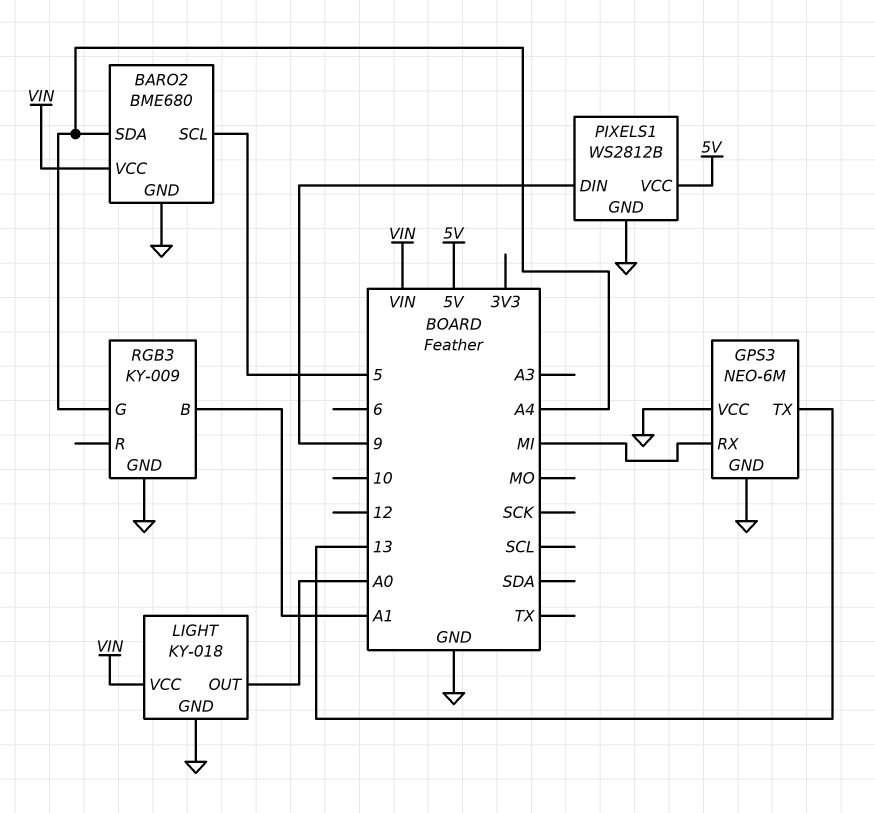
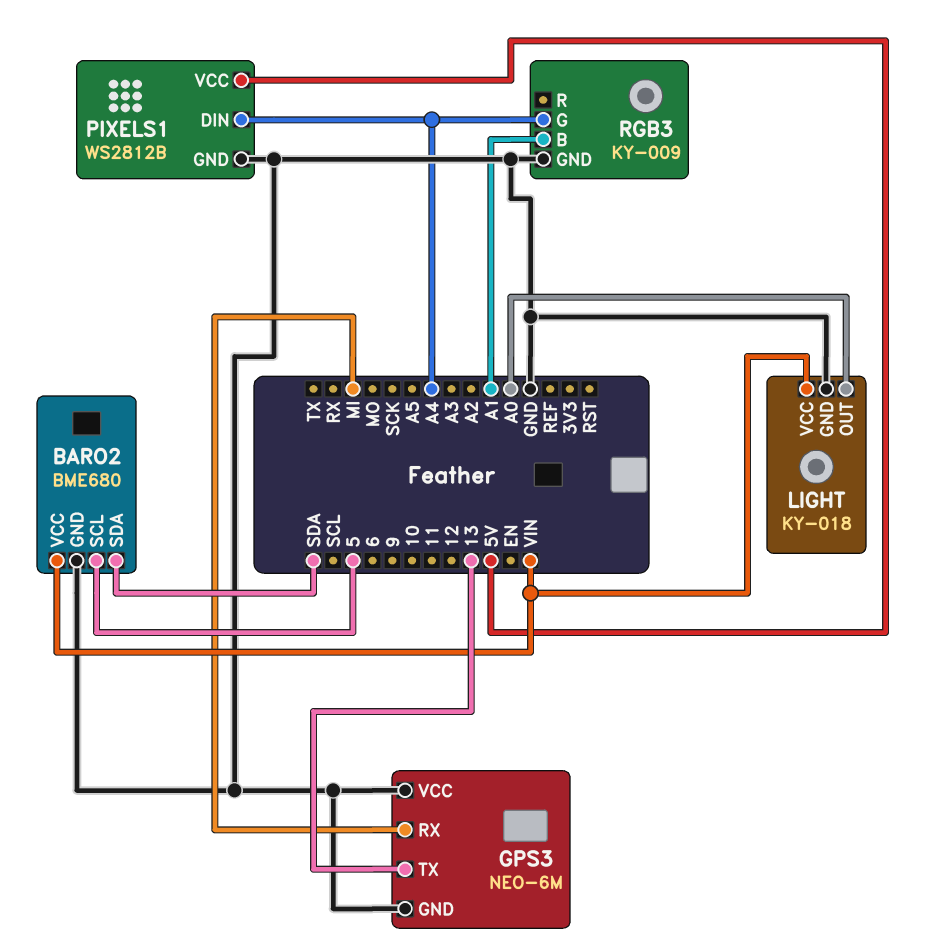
BARO2 pin SDA: A4 -> SDA
PIXELS1 pin DIN: 9 -> A4

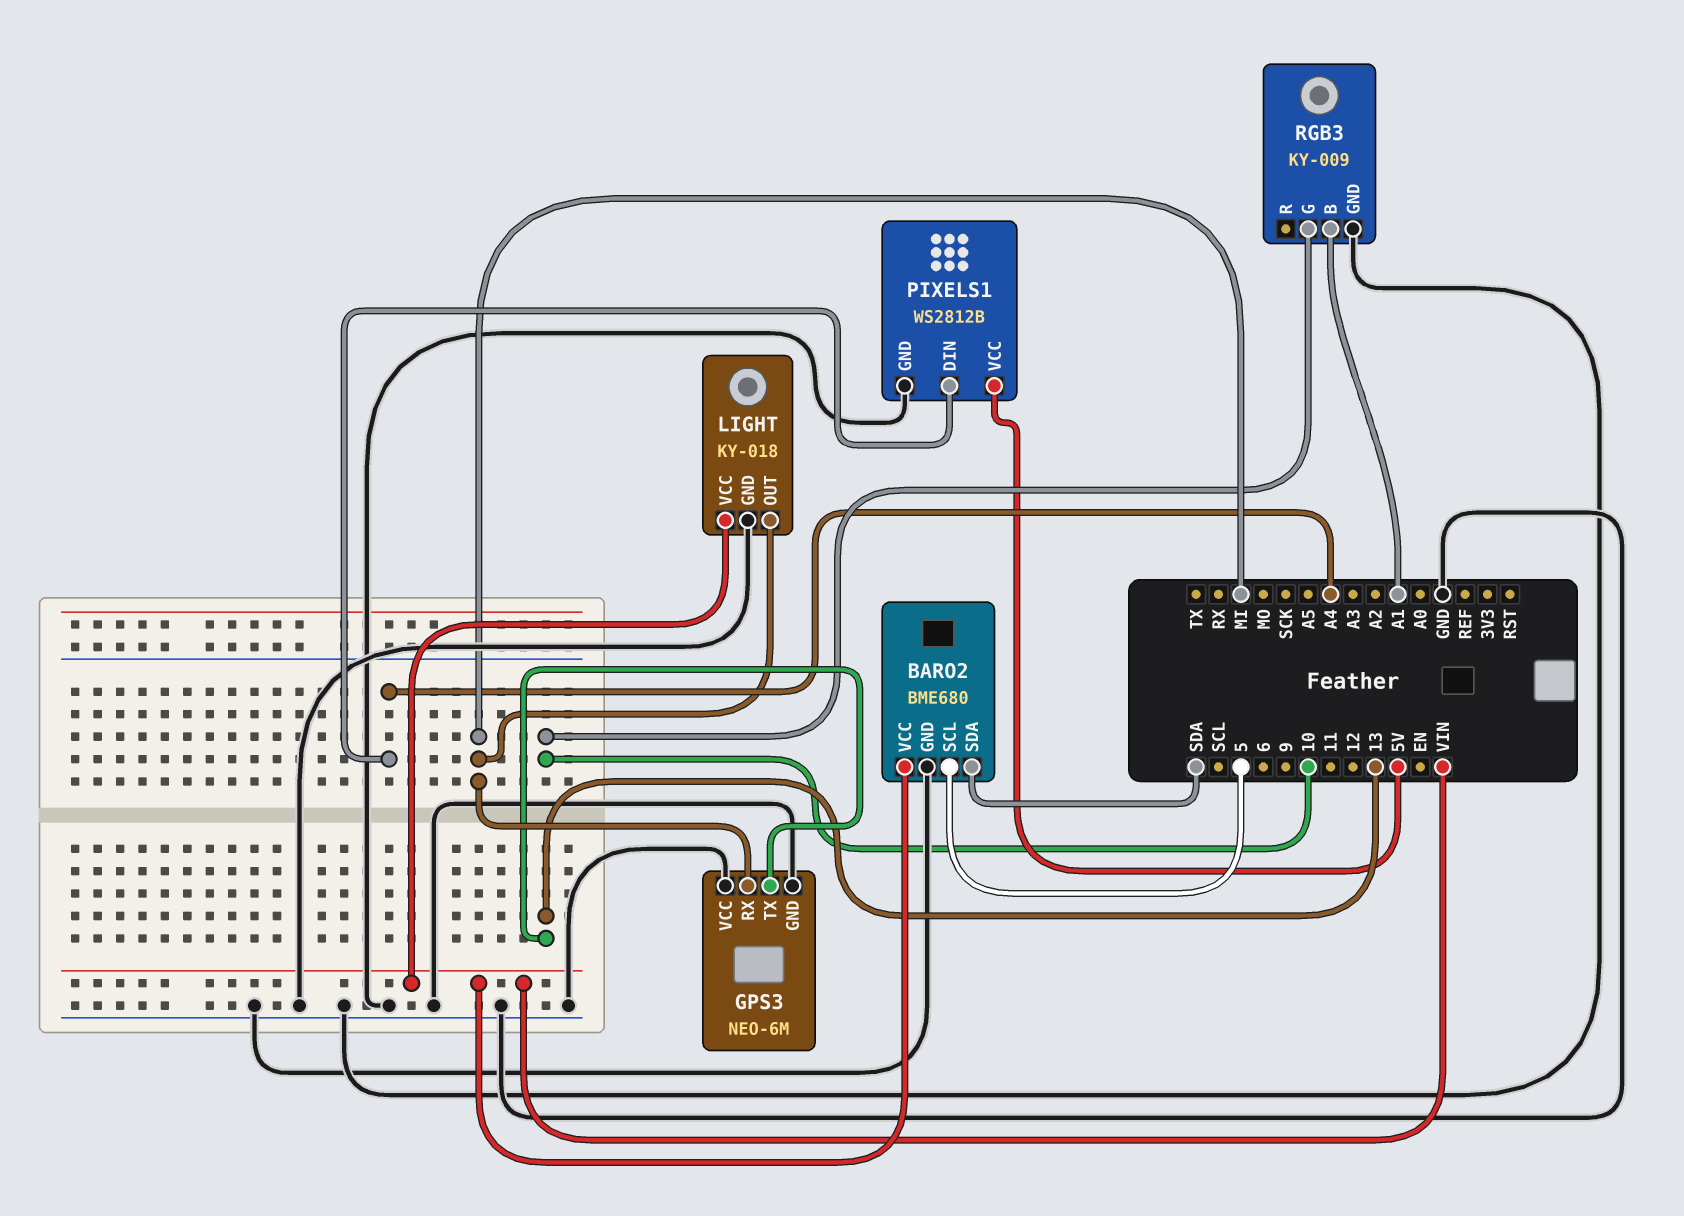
LIGHT pin OUT: A0 -> MI
RGB3 pin G: A4 -> 10

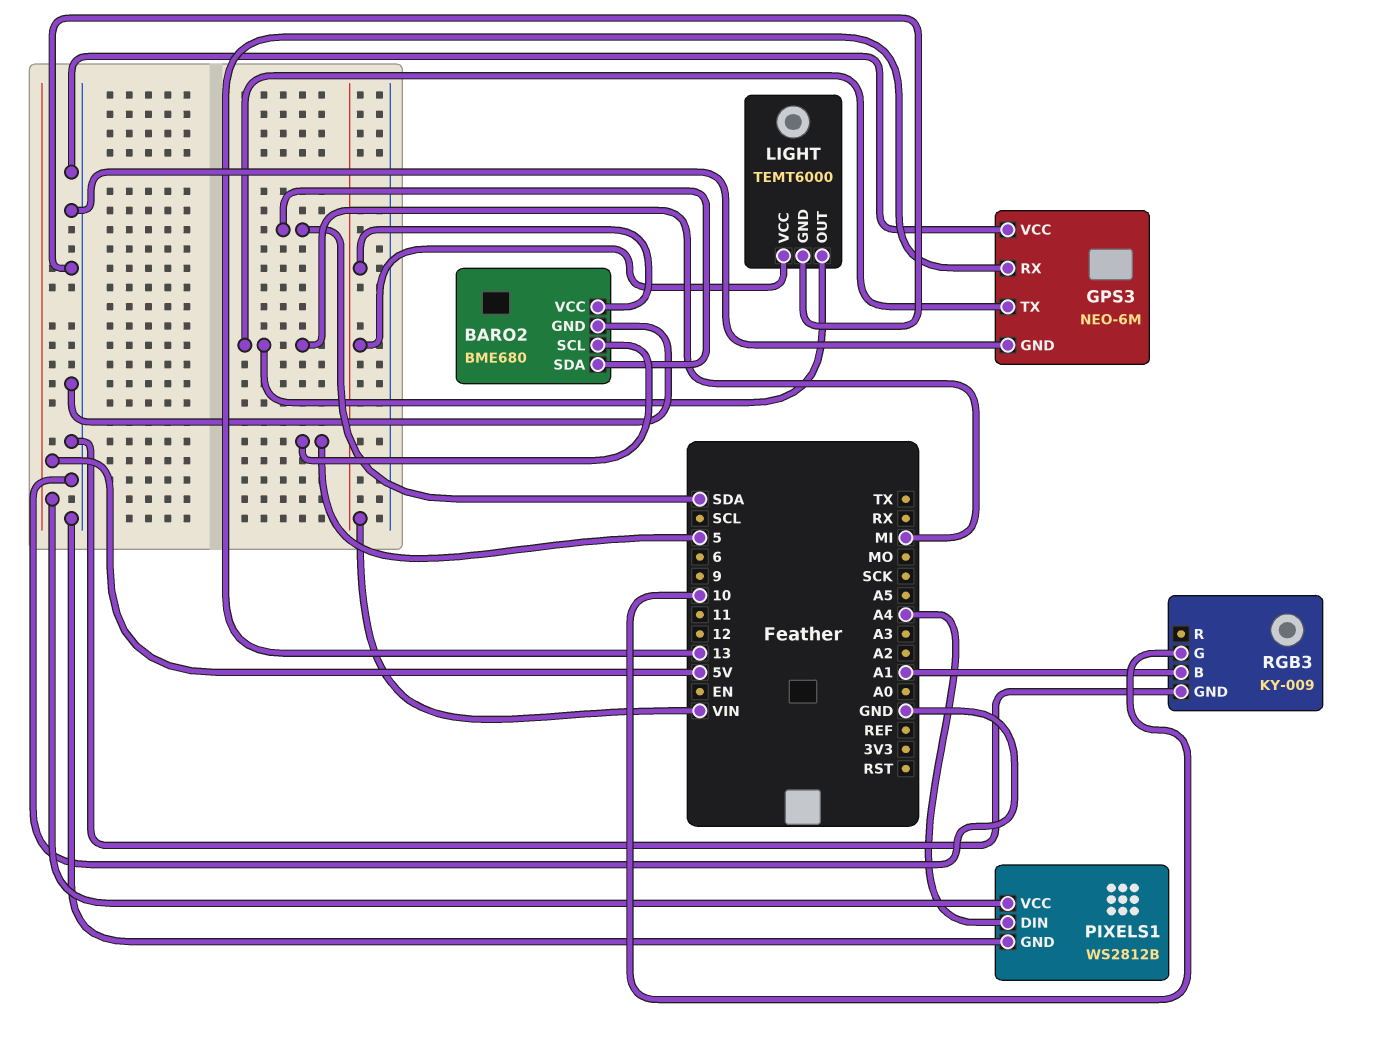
GPS3 pin RX: MI -> 13
GPS3 pin TX: 13 -> MI
LIGHT: KY-018 -> TEMT6000

